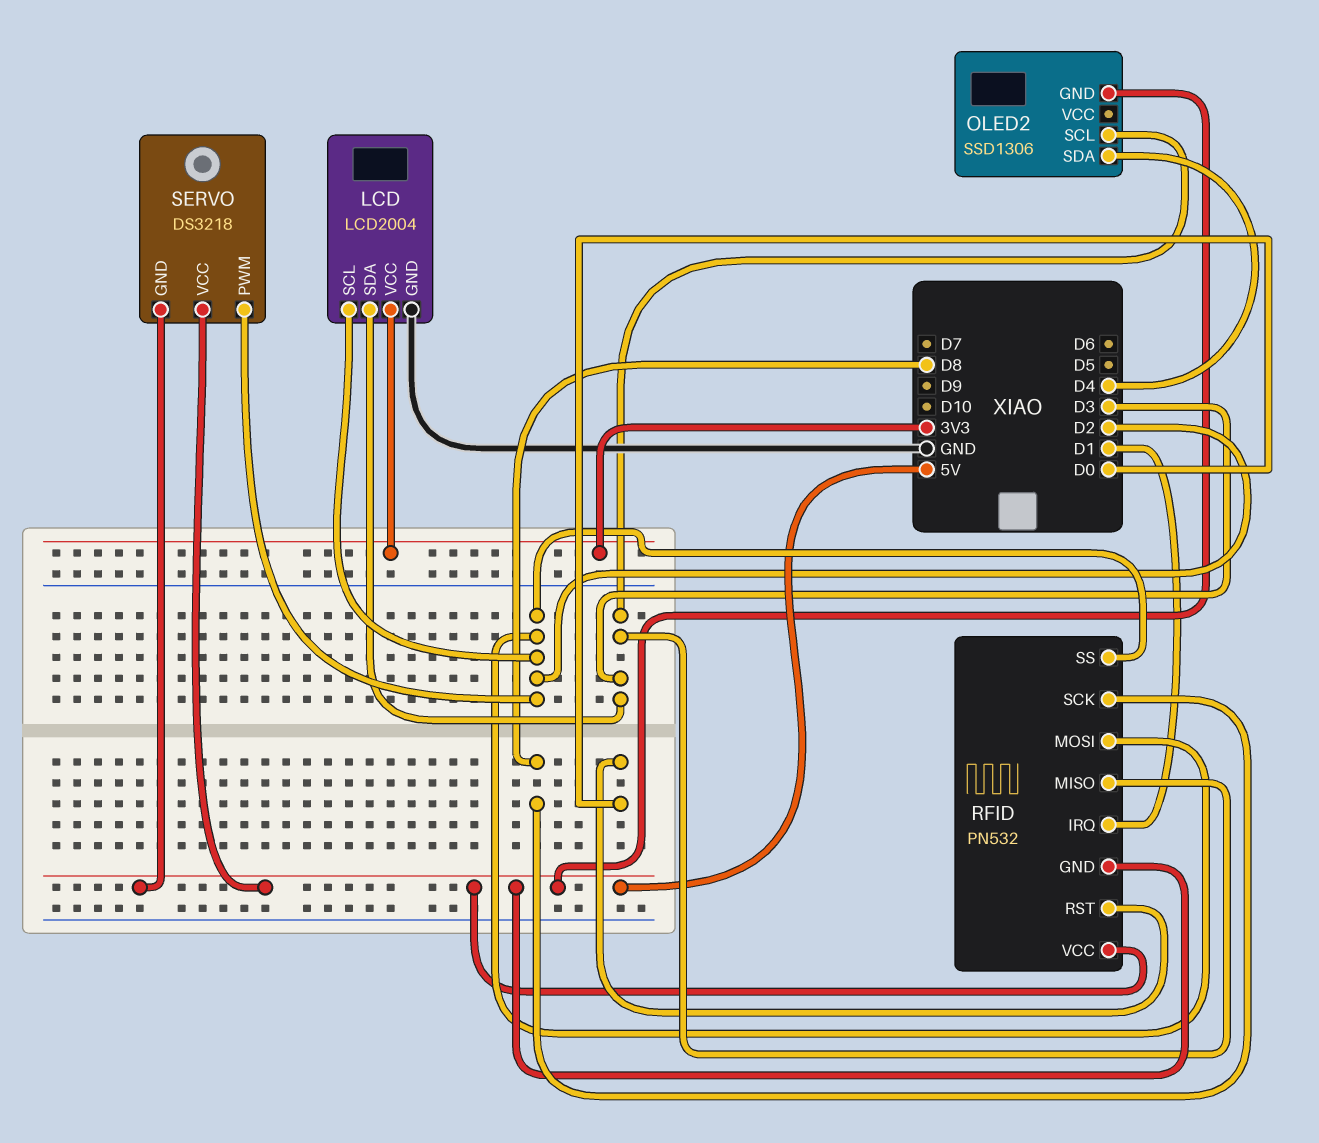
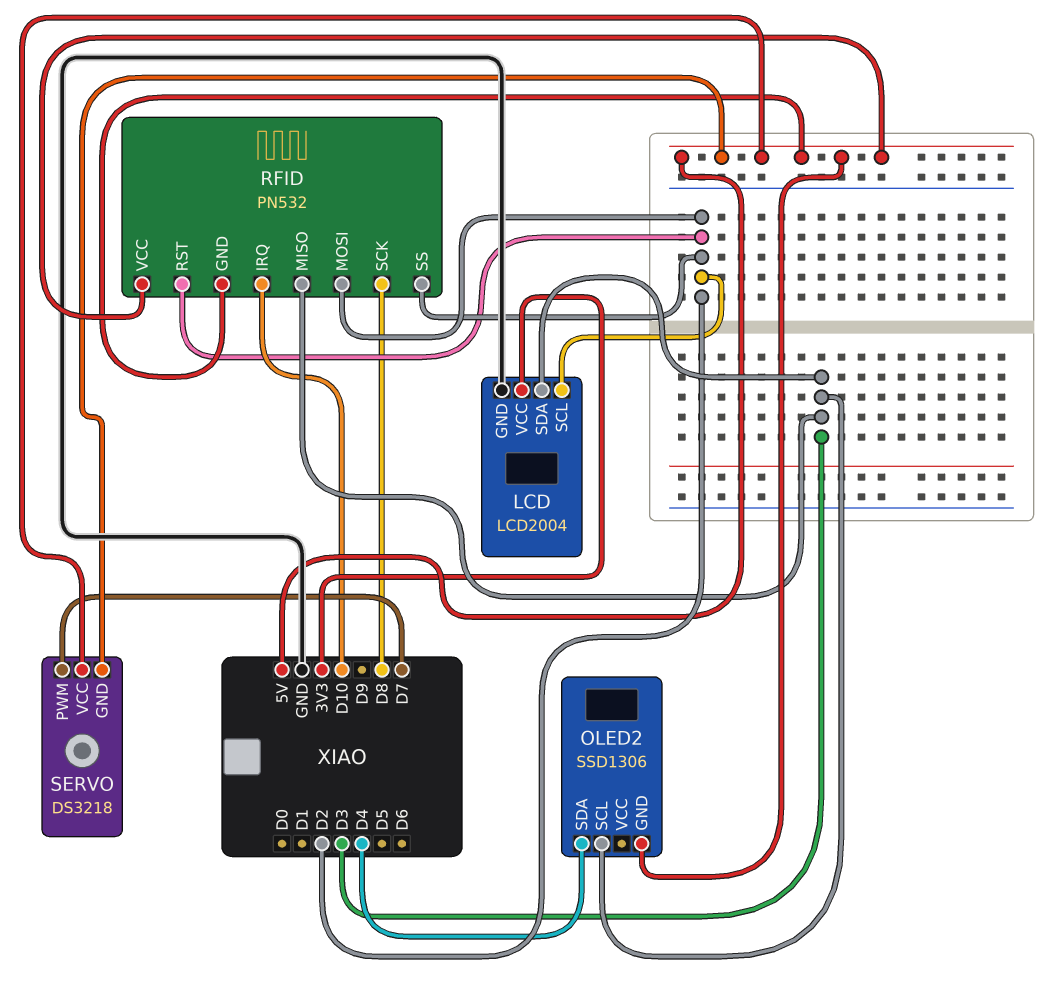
RFID pin IRQ: D1 -> D10
RFID pin RST: D0 -> D2
SERVO pin PWM: D2 -> D7

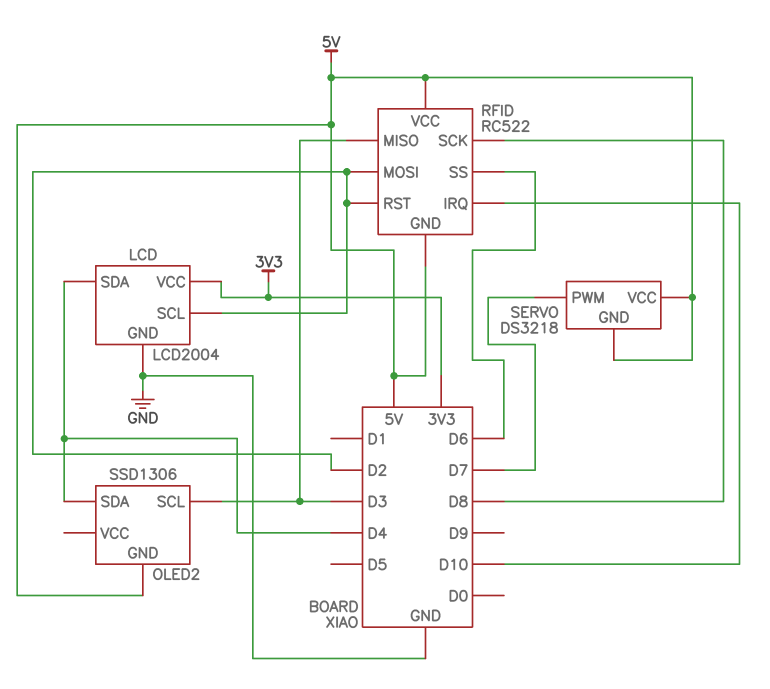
LCD pin SDA: D3 -> D4
RFID: PN532 -> RC522
RFID pin SS: D2 -> D6

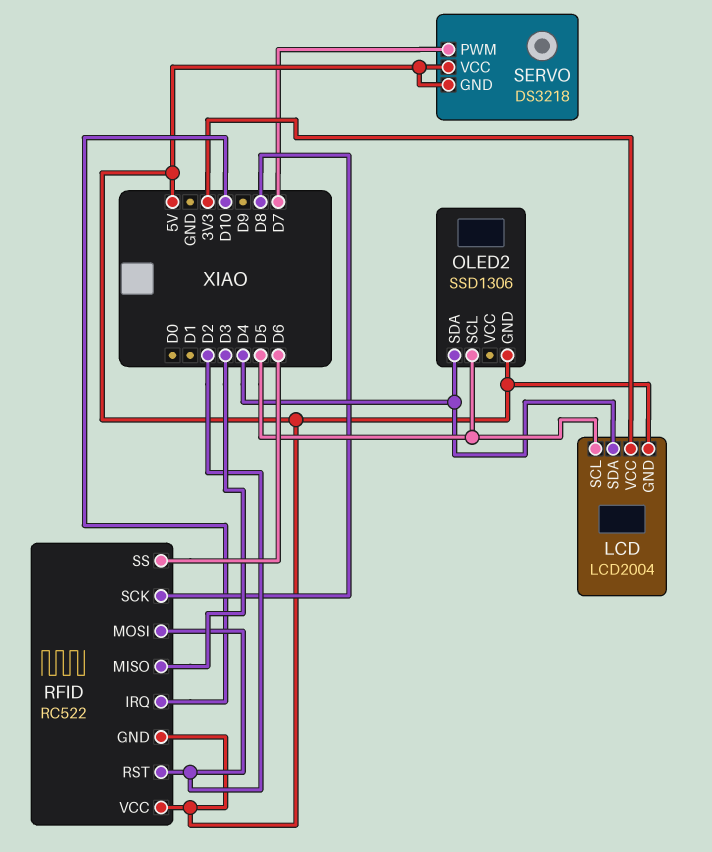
LCD pin GND: GND -> 5V
LCD pin SCL: D2 -> D5
OLED2 pin SCL: D3 -> D5

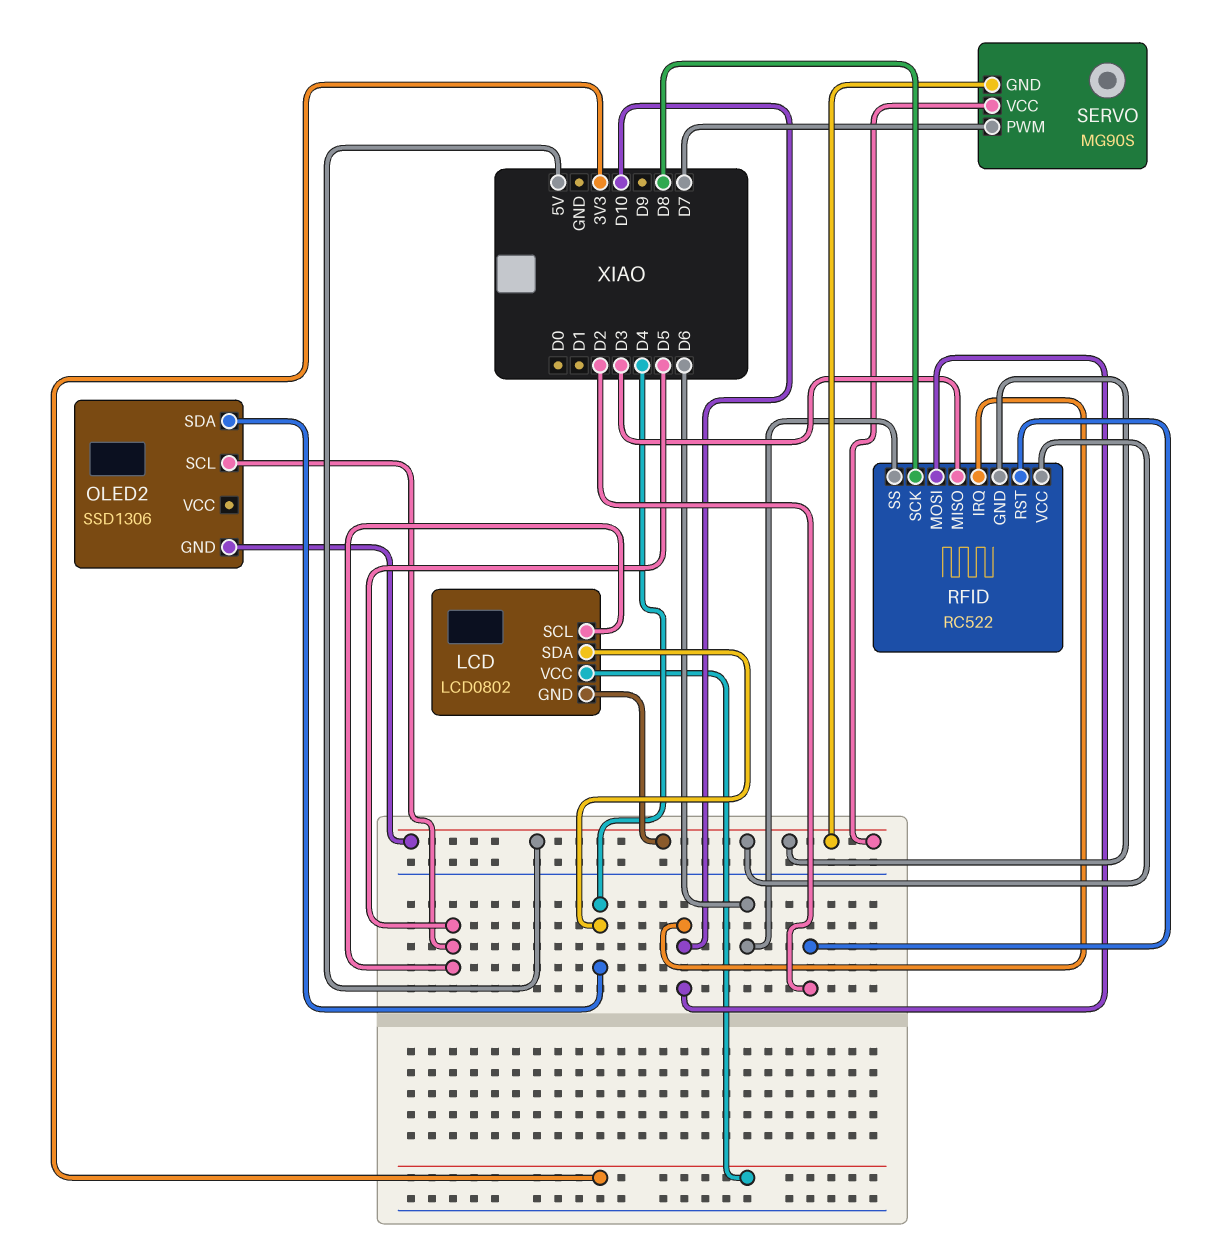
LCD: LCD2004 -> LCD0802
RFID pin MOSI: D2 -> D10
SERVO: DS3218 -> MG90S

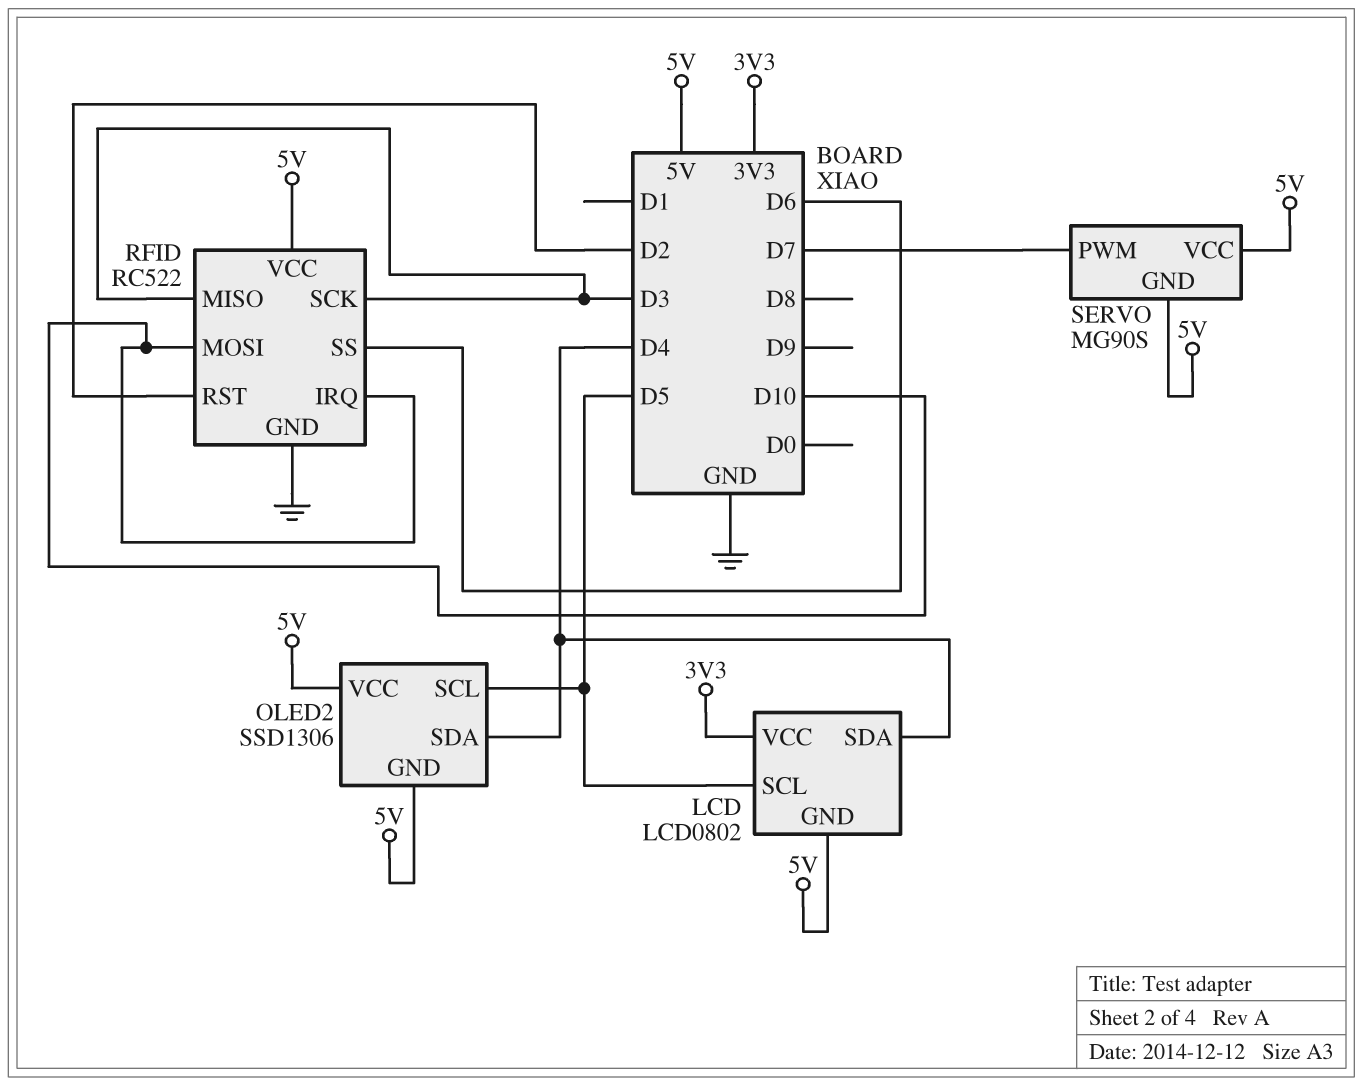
OLED2 pin VCC: none -> 5V
RFID pin GND: 5V -> GND
RFID pin SCK: D8 -> D3

